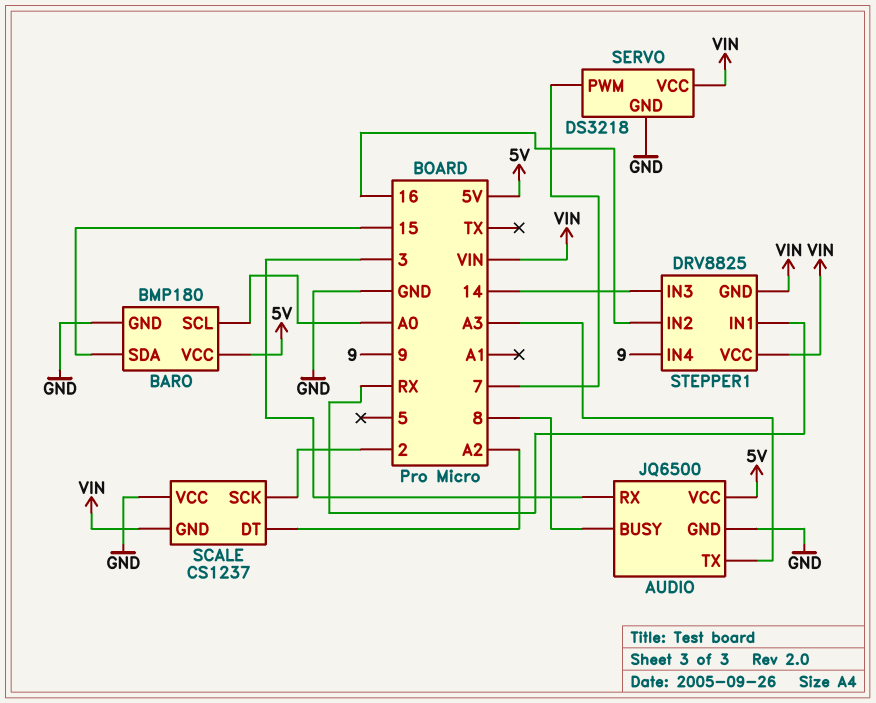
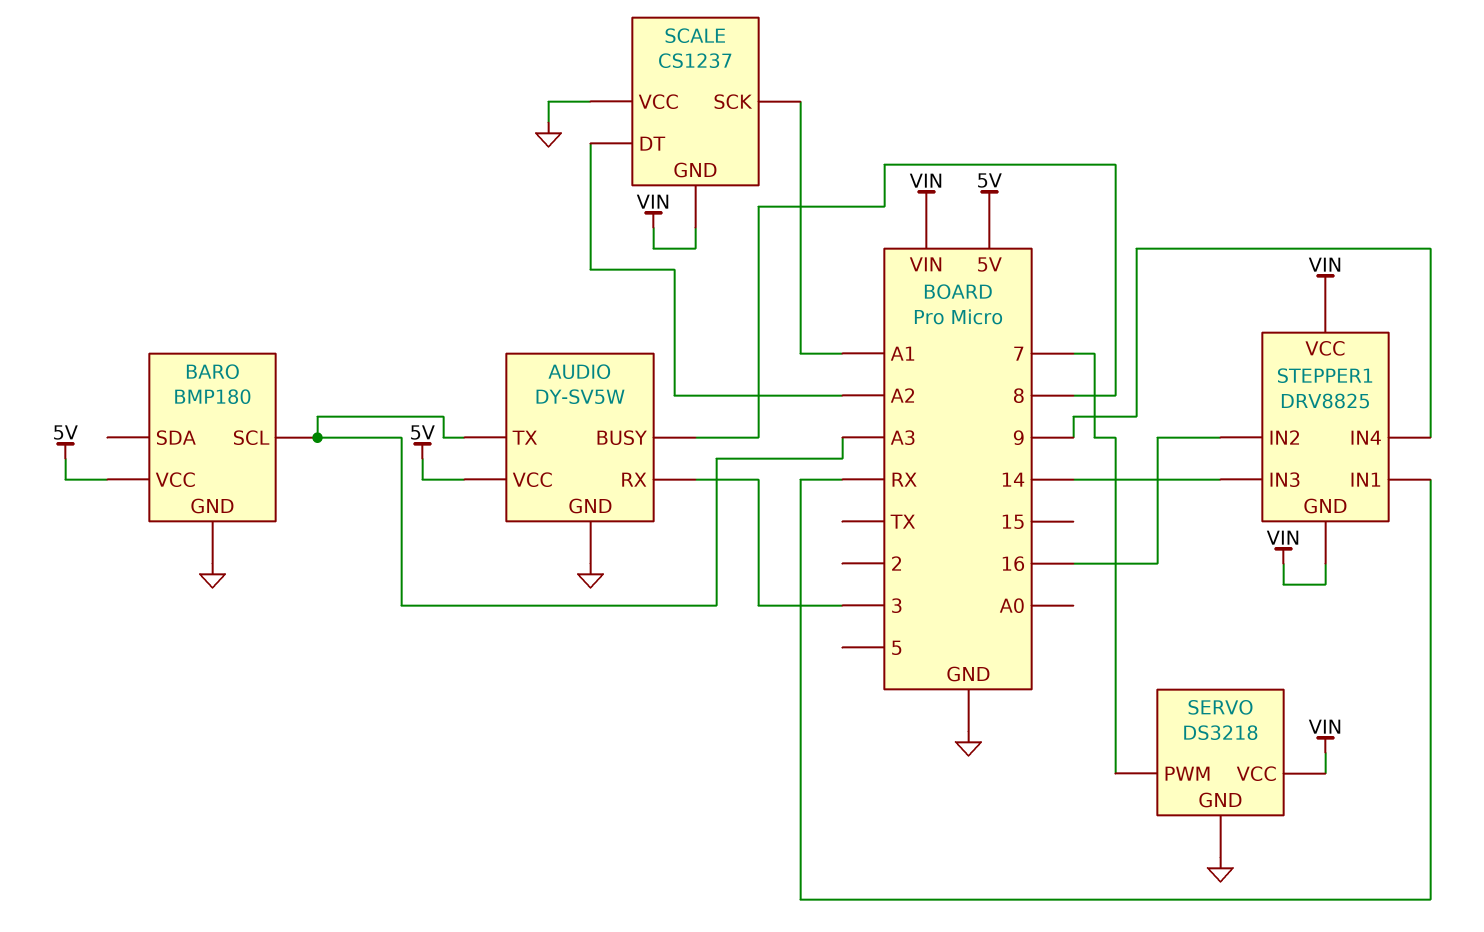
AUDIO: JQ6500 -> DY-SV5W
BARO pin SCL: A0 -> A3
BARO pin SDA: 15 -> none
SCALE pin SCK: 2 -> A1

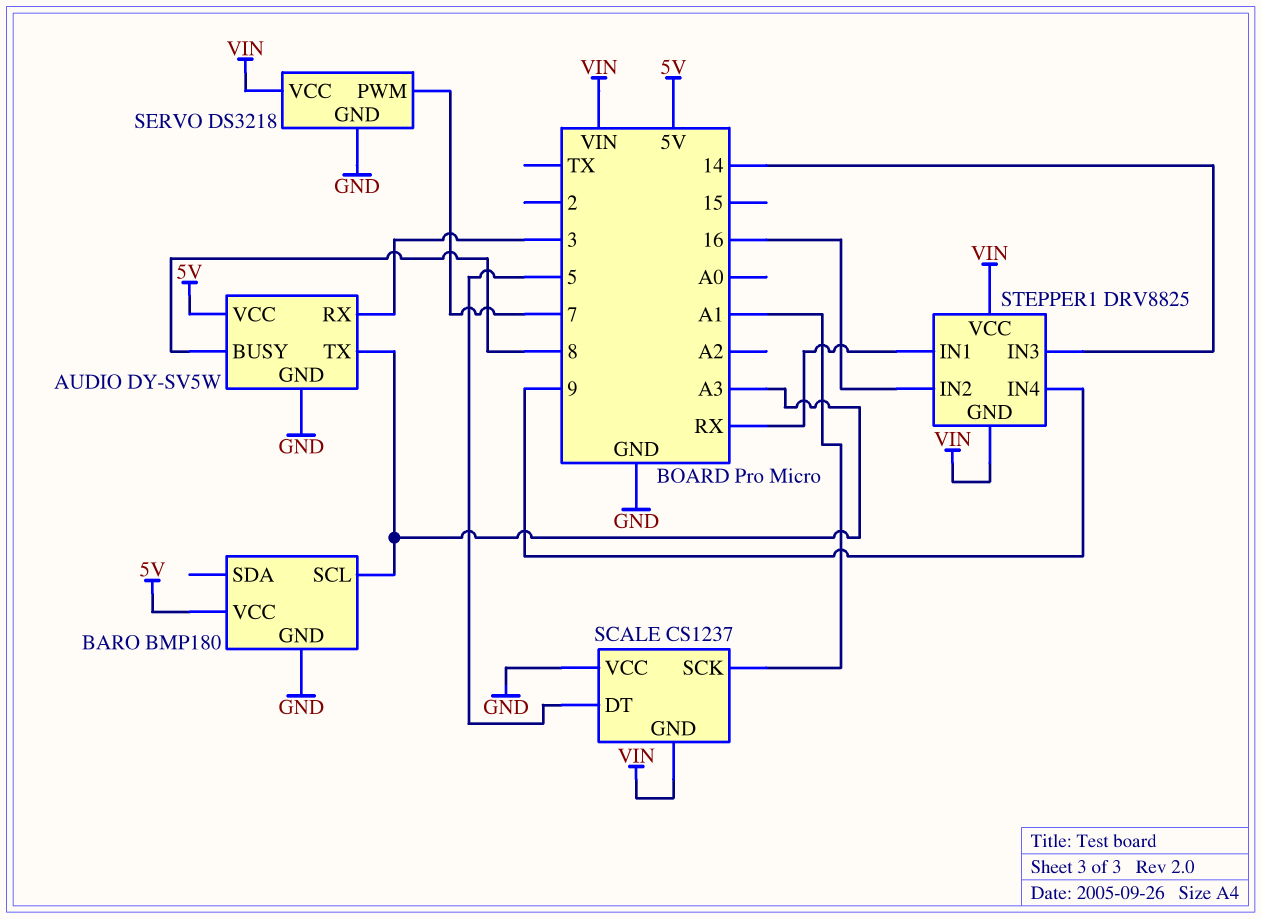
SCALE pin DT: A2 -> 5

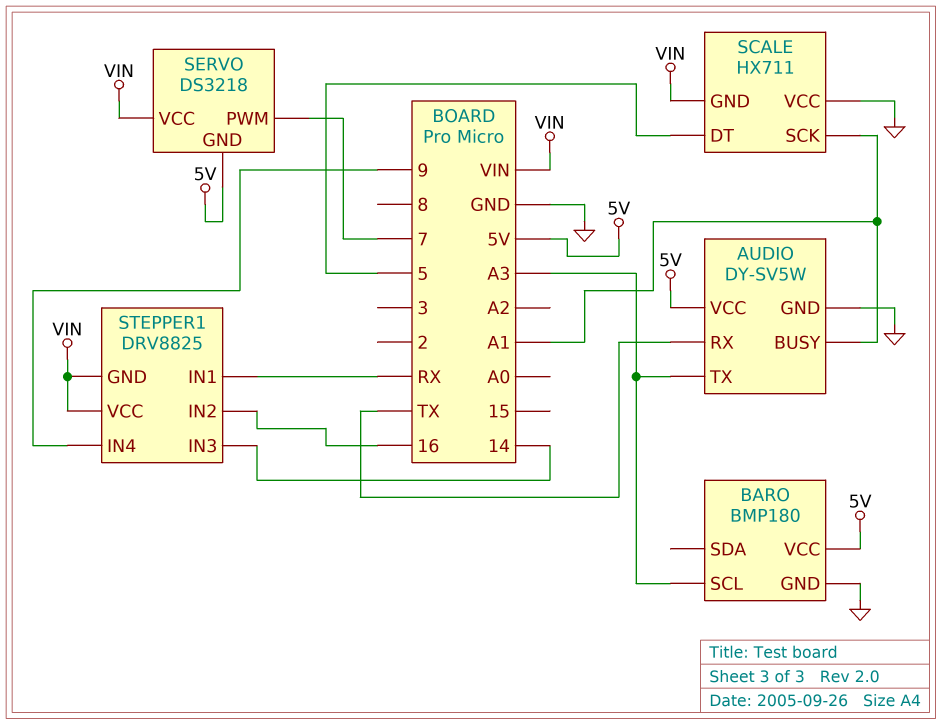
AUDIO pin BUSY: 8 -> A1
AUDIO pin RX: 3 -> TX
SCALE: CS1237 -> HX711
SERVO pin GND: GND -> 5V

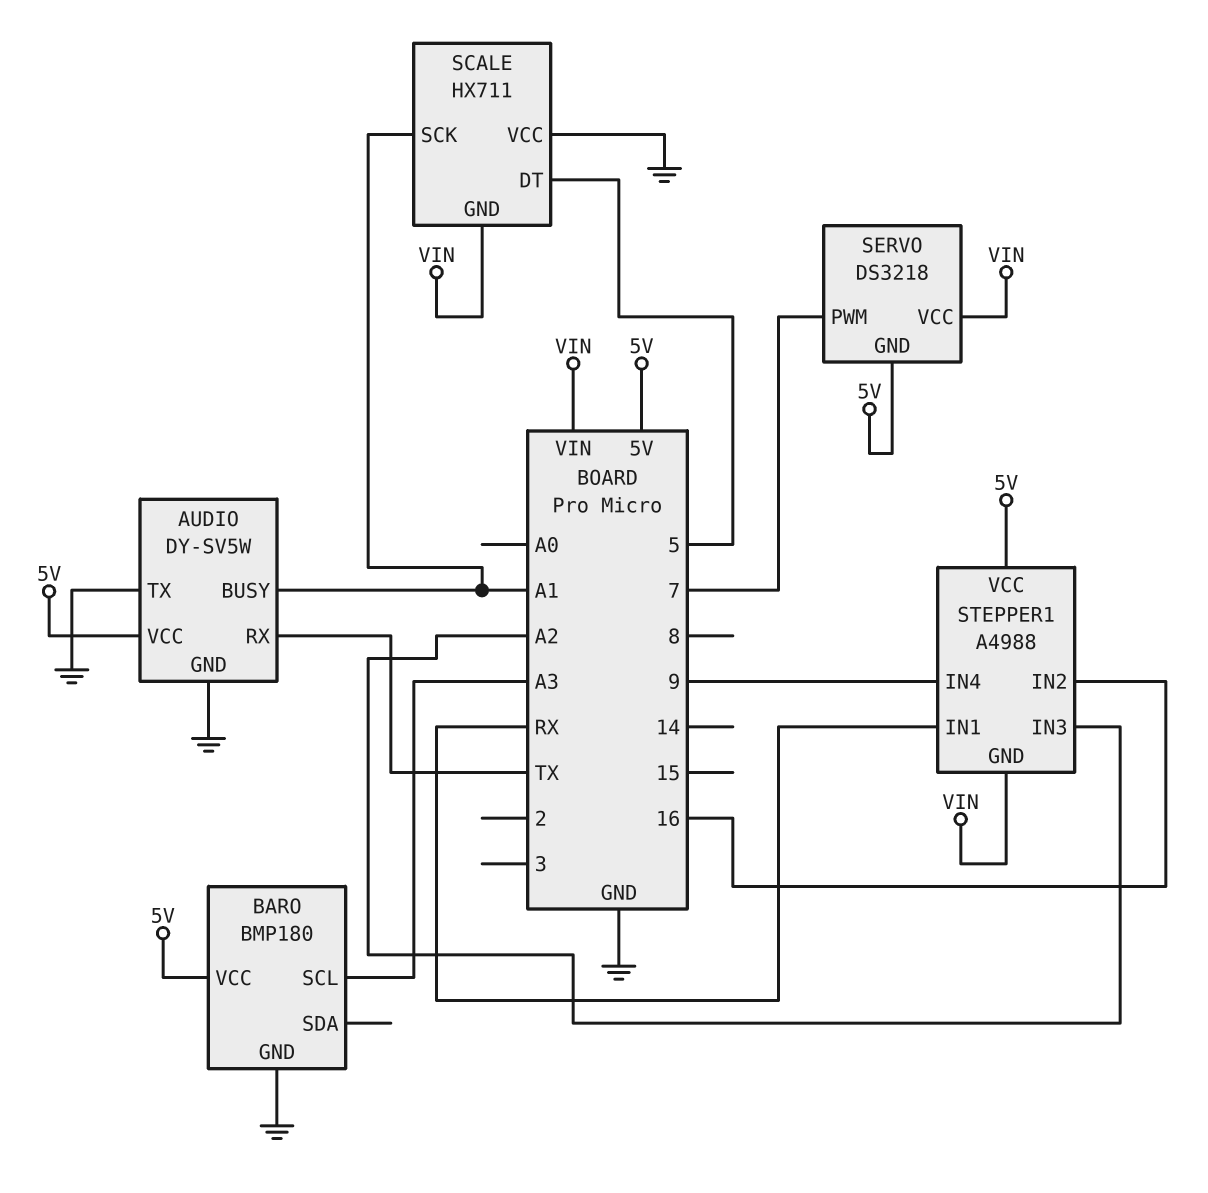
AUDIO pin TX: A3 -> GND
STEPPER1: DRV8825 -> A4988
STEPPER1 pin IN3: 14 -> A2
STEPPER1 pin VCC: VIN -> 5V

